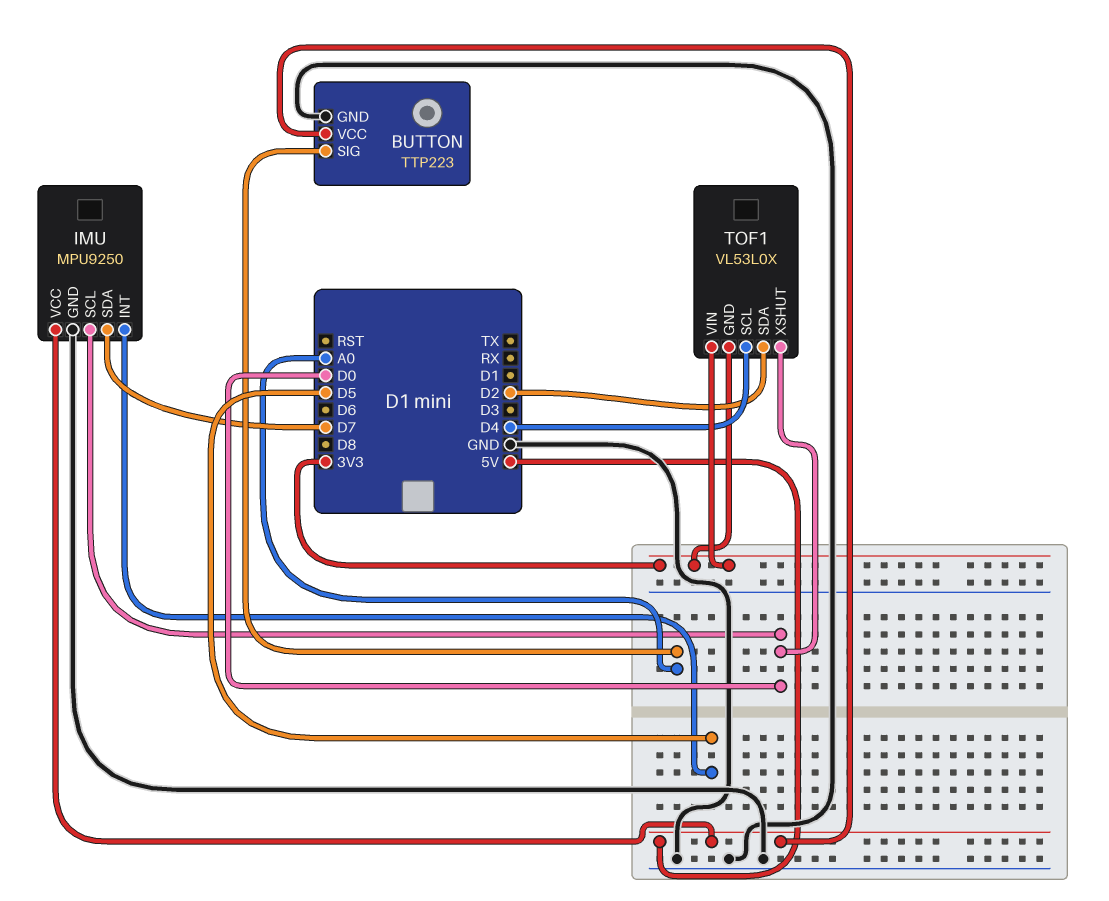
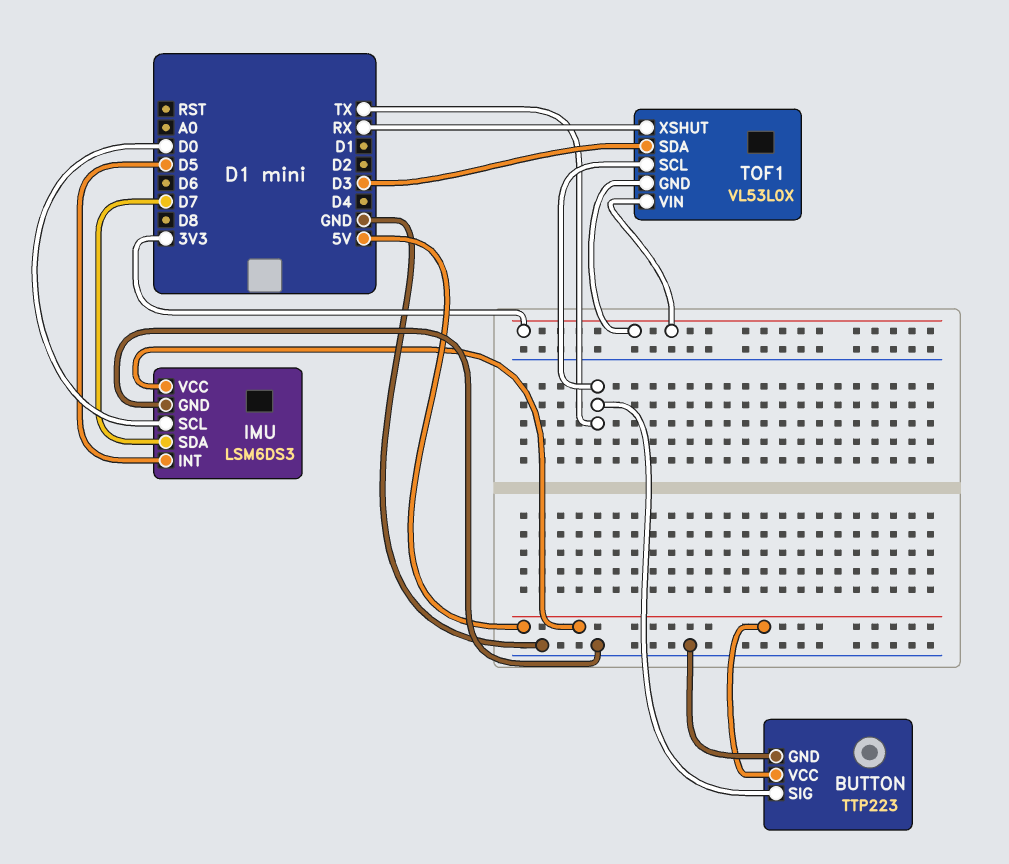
BUTTON pin SIG: A0 -> TX
IMU: MPU9250 -> LSM6DS3
TOF1 pin SCL: D4 -> TX
TOF1 pin SDA: D2 -> D3
TOF1 pin XSHUT: D0 -> RX

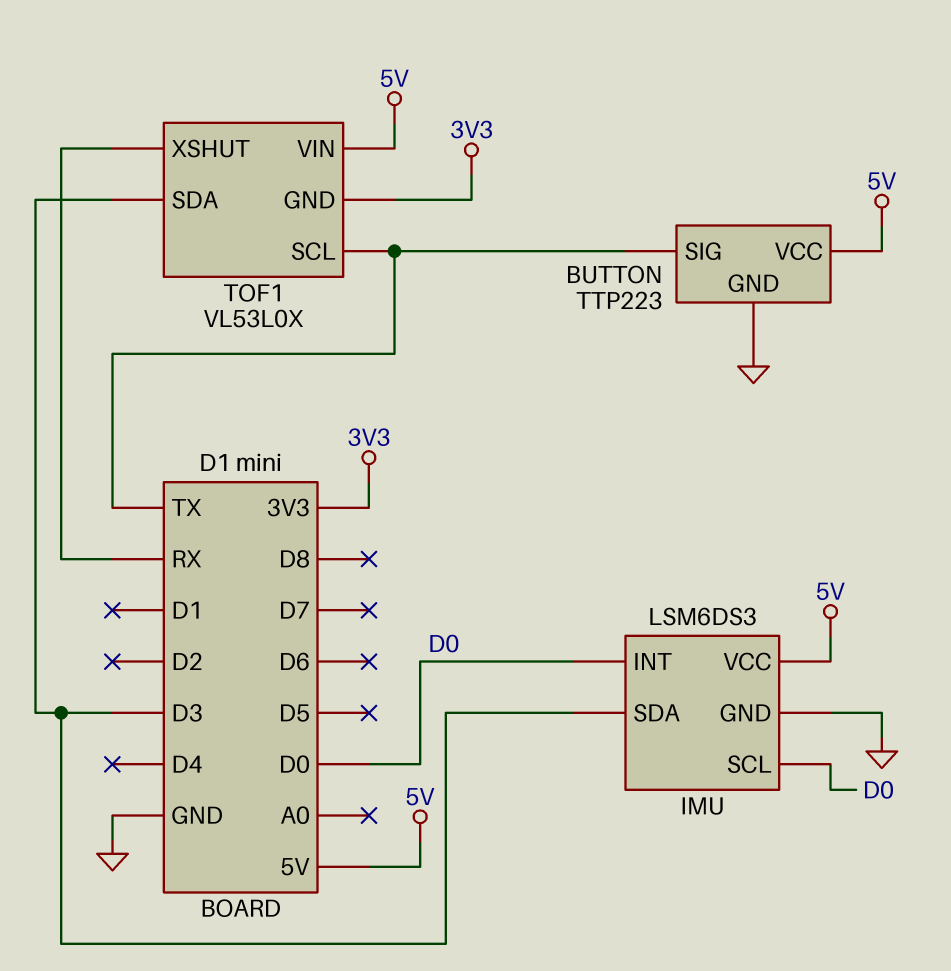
IMU pin INT: D5 -> D0
IMU pin SDA: D7 -> D3
TOF1 pin VIN: 3V3 -> 5V

